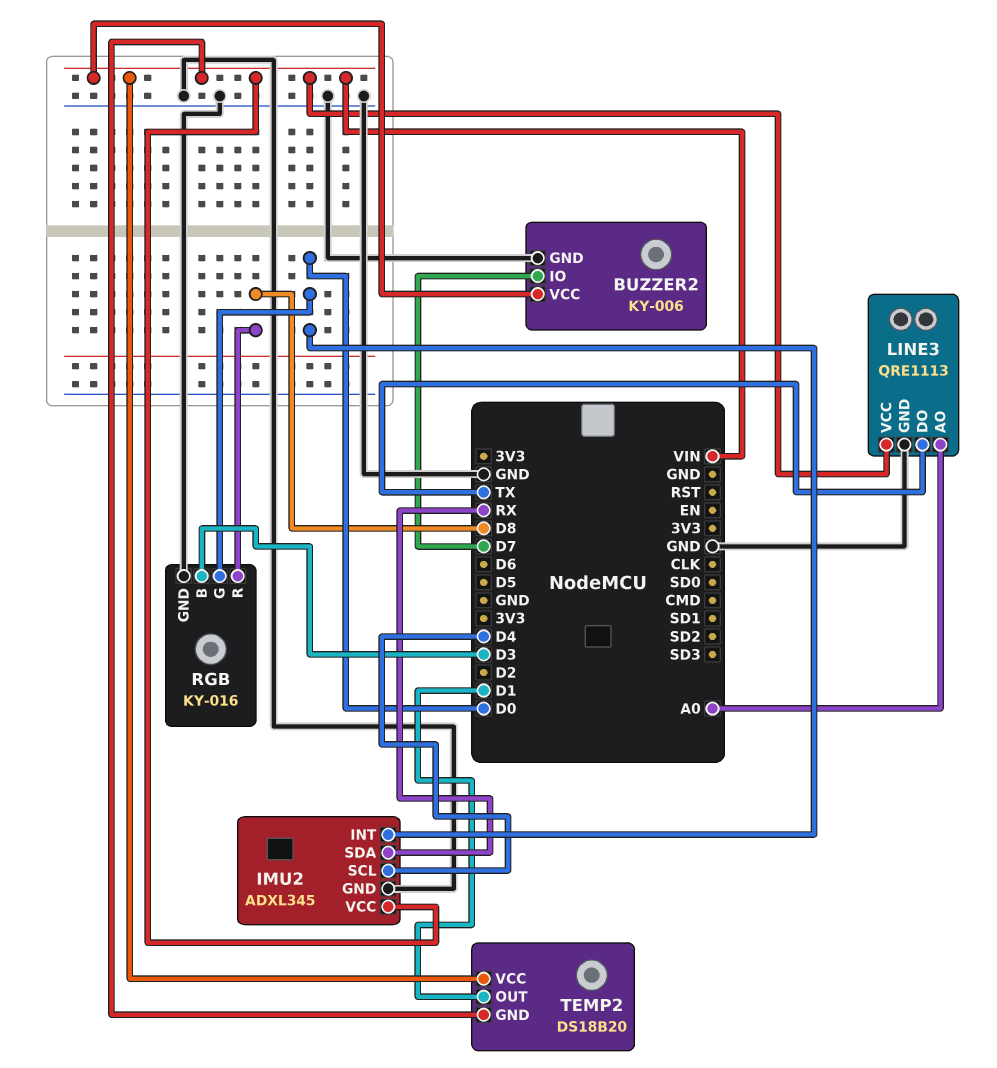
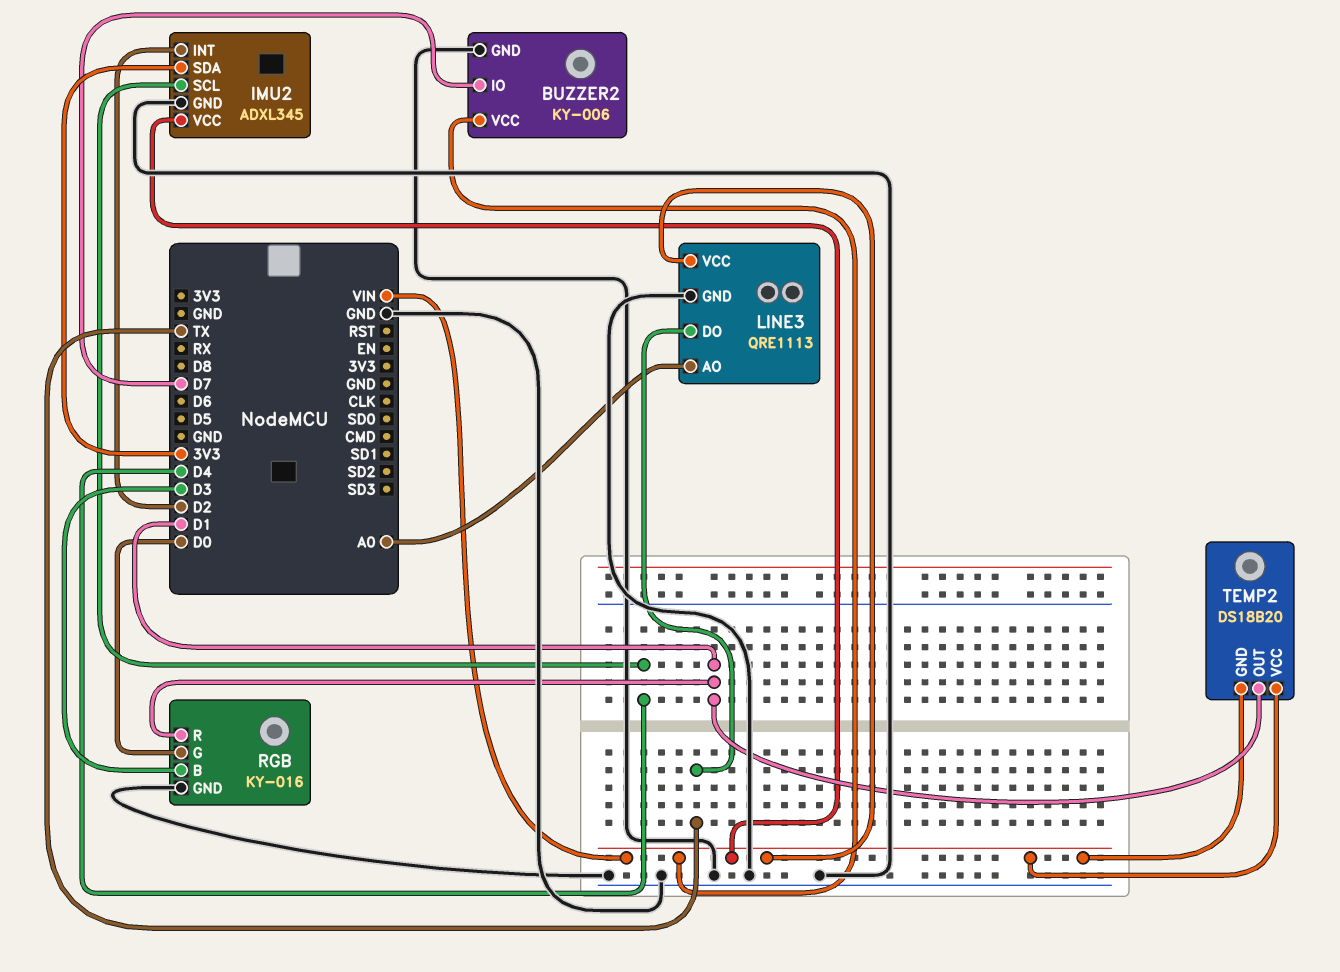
IMU2 pin INT: D0 -> D2
IMU2 pin SDA: RX -> 3V3
RGB pin R: D8 -> D1

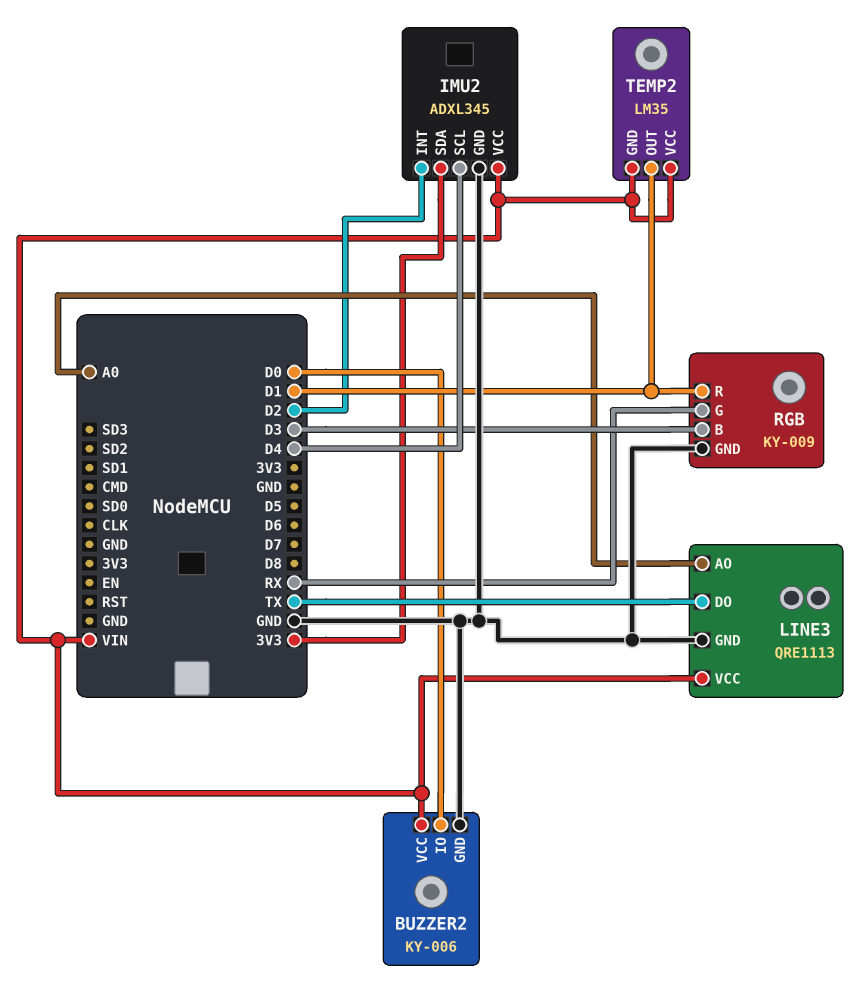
BUZZER2 pin IO: D7 -> D0
RGB: KY-016 -> KY-009
RGB pin G: D0 -> RX
TEMP2: DS18B20 -> LM35

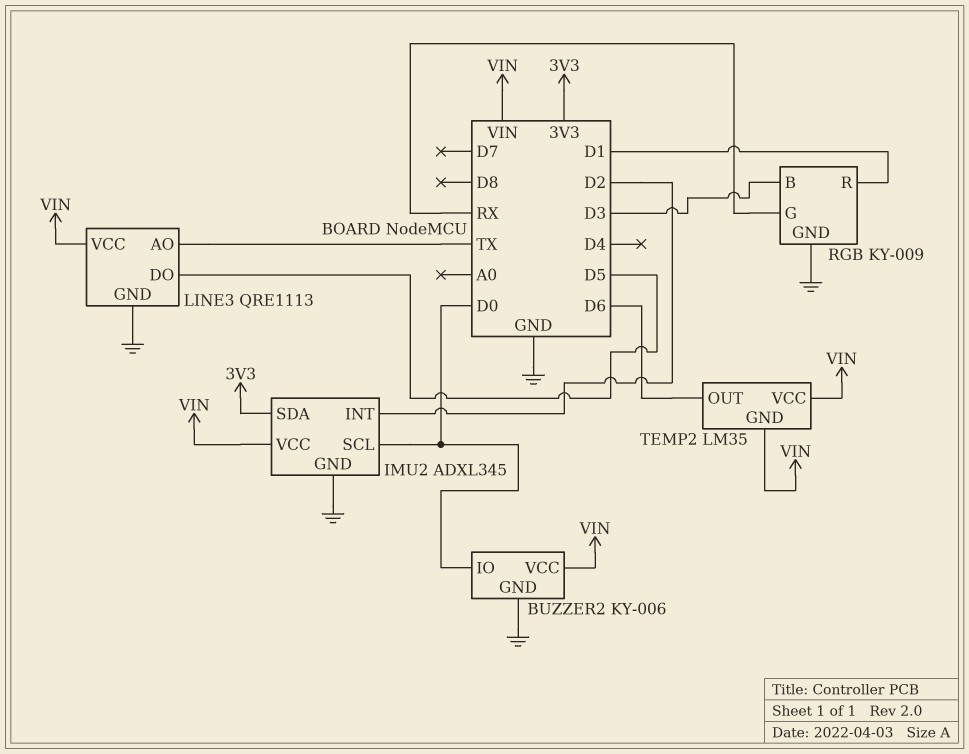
IMU2 pin SCL: D4 -> D0
LINE3 pin AO: A0 -> TX
LINE3 pin DO: TX -> D5
TEMP2 pin OUT: D1 -> D6

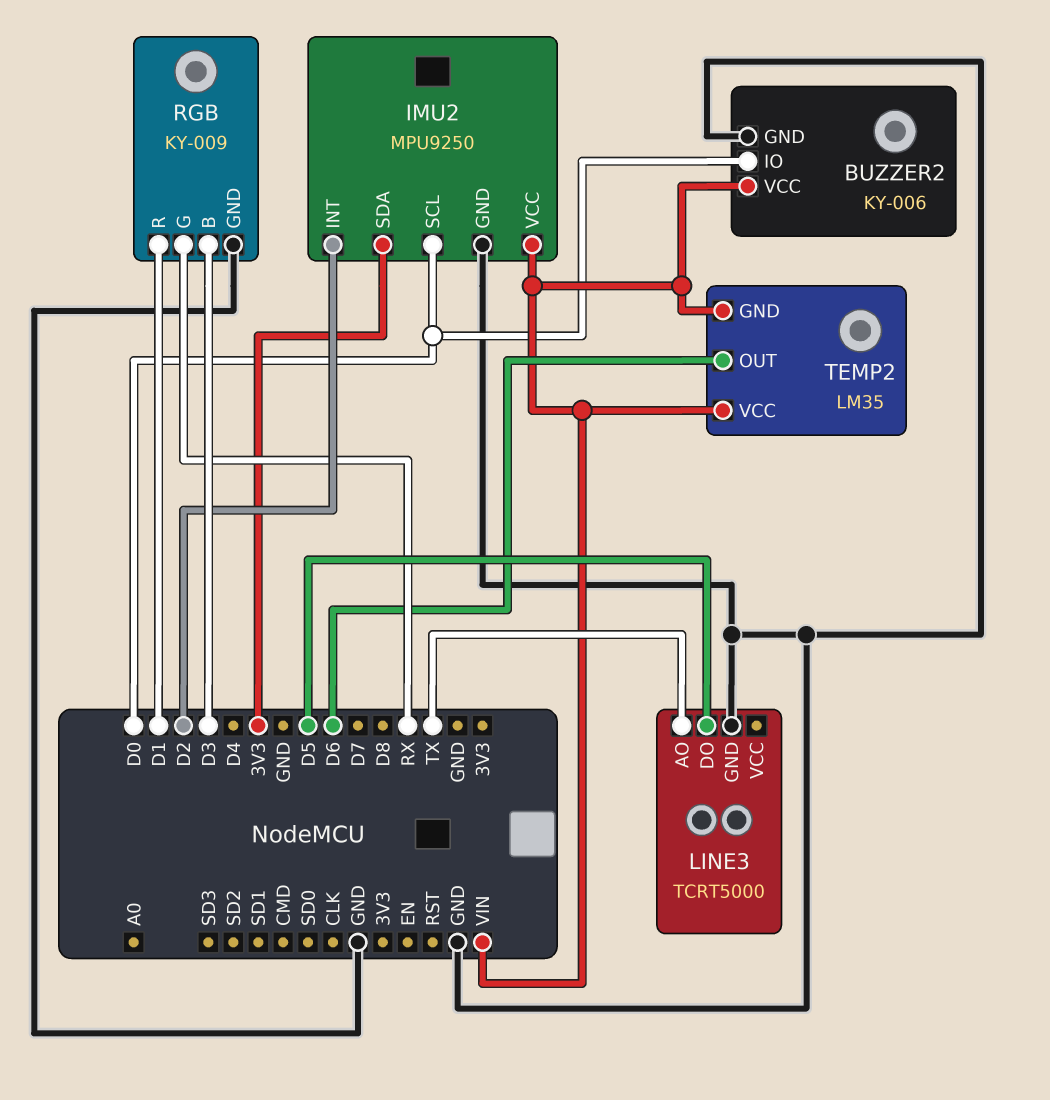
IMU2: ADXL345 -> MPU9250
LINE3: QRE1113 -> TCRT5000
LINE3 pin VCC: VIN -> none

